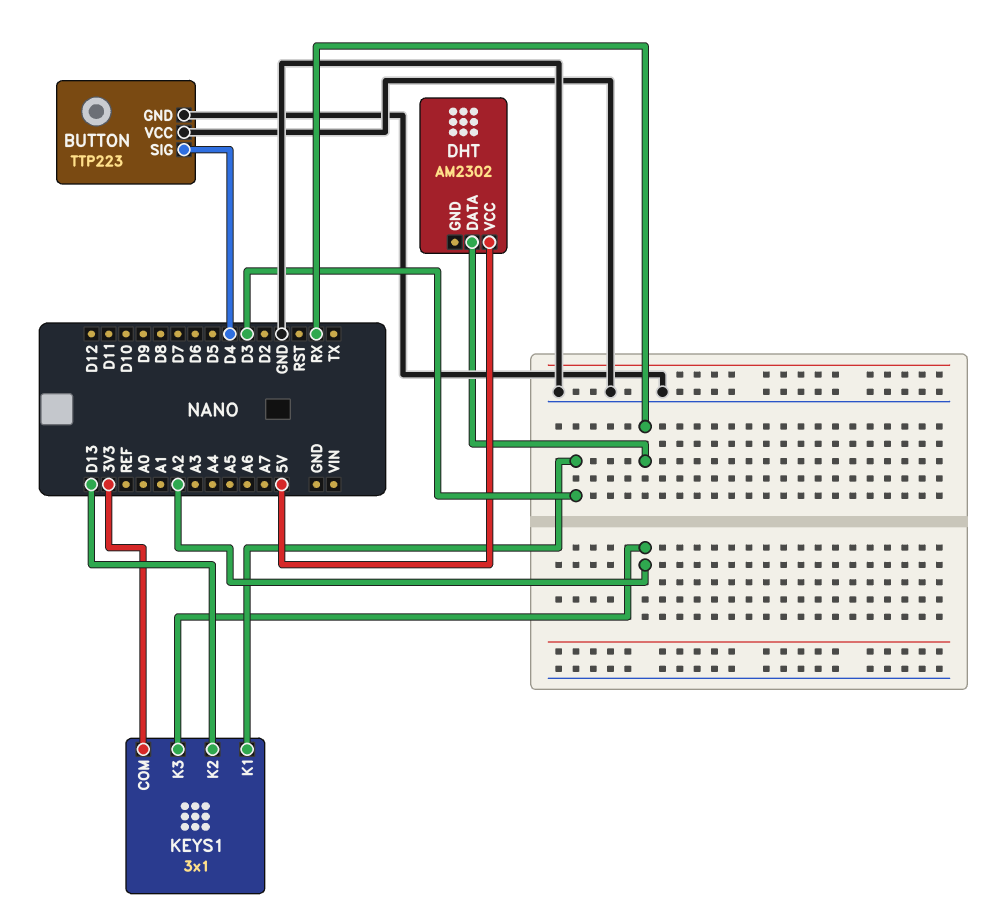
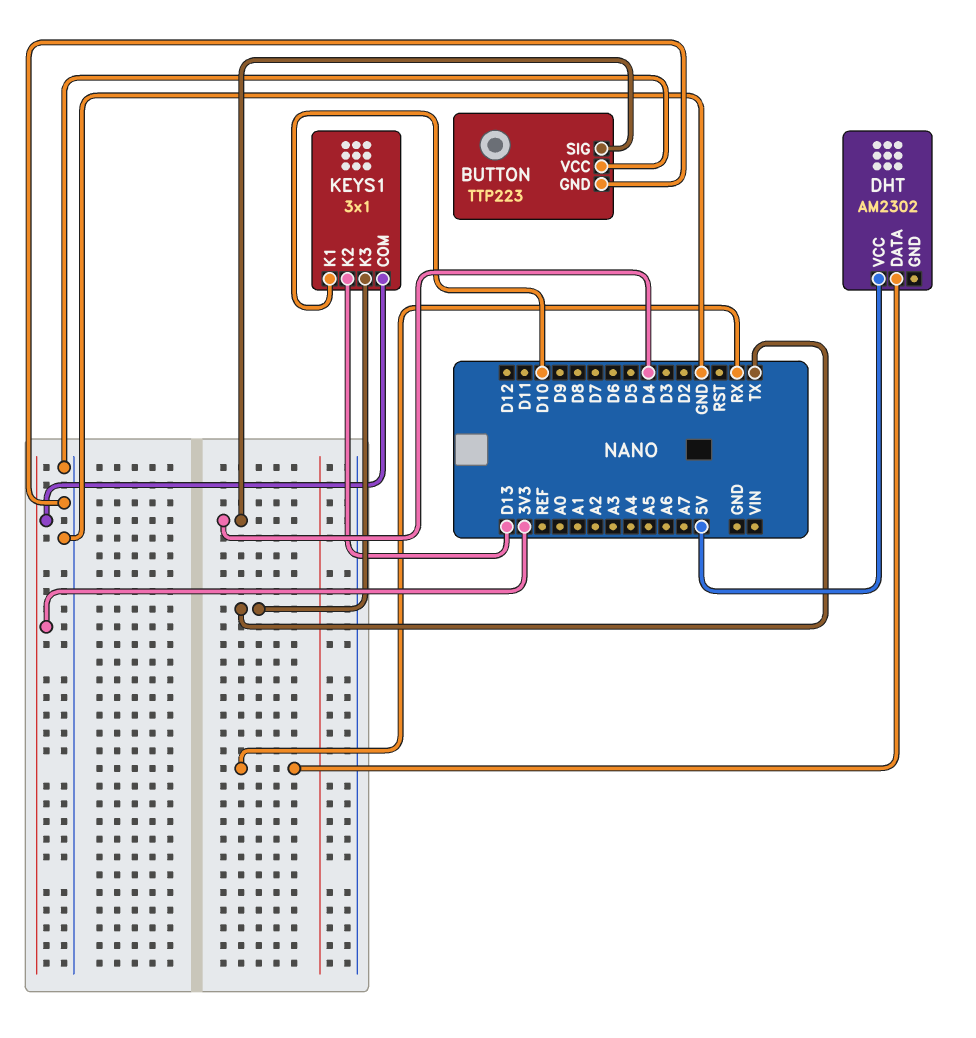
KEYS1 pin K1: D3 -> D10
KEYS1 pin K3: A2 -> TX

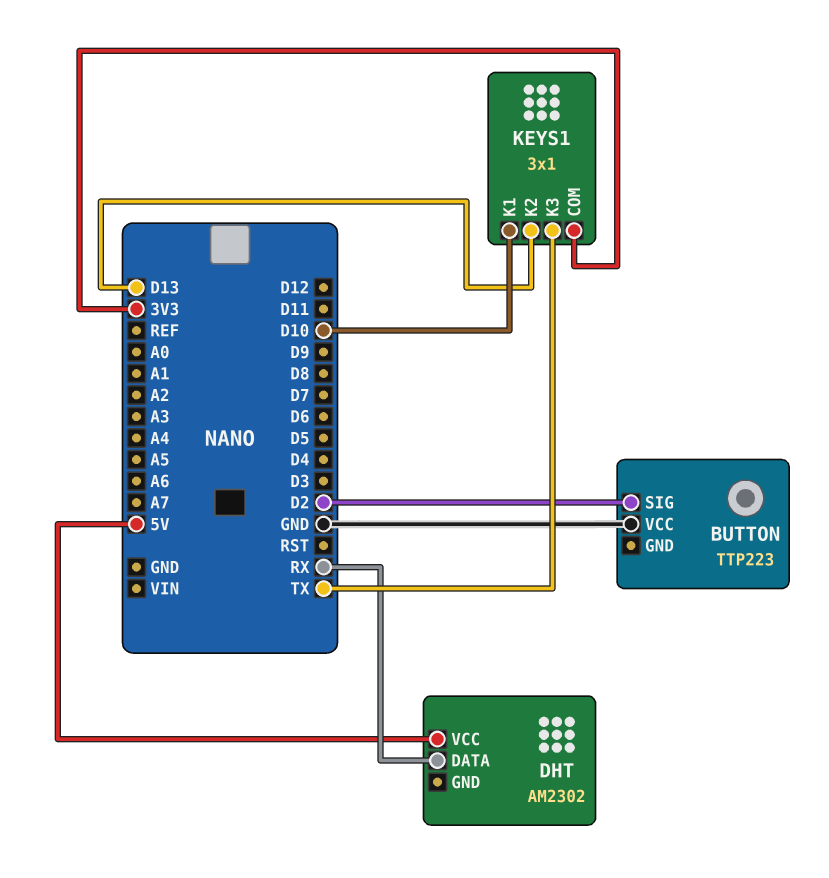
BUTTON pin GND: GND -> none
BUTTON pin SIG: D4 -> D2

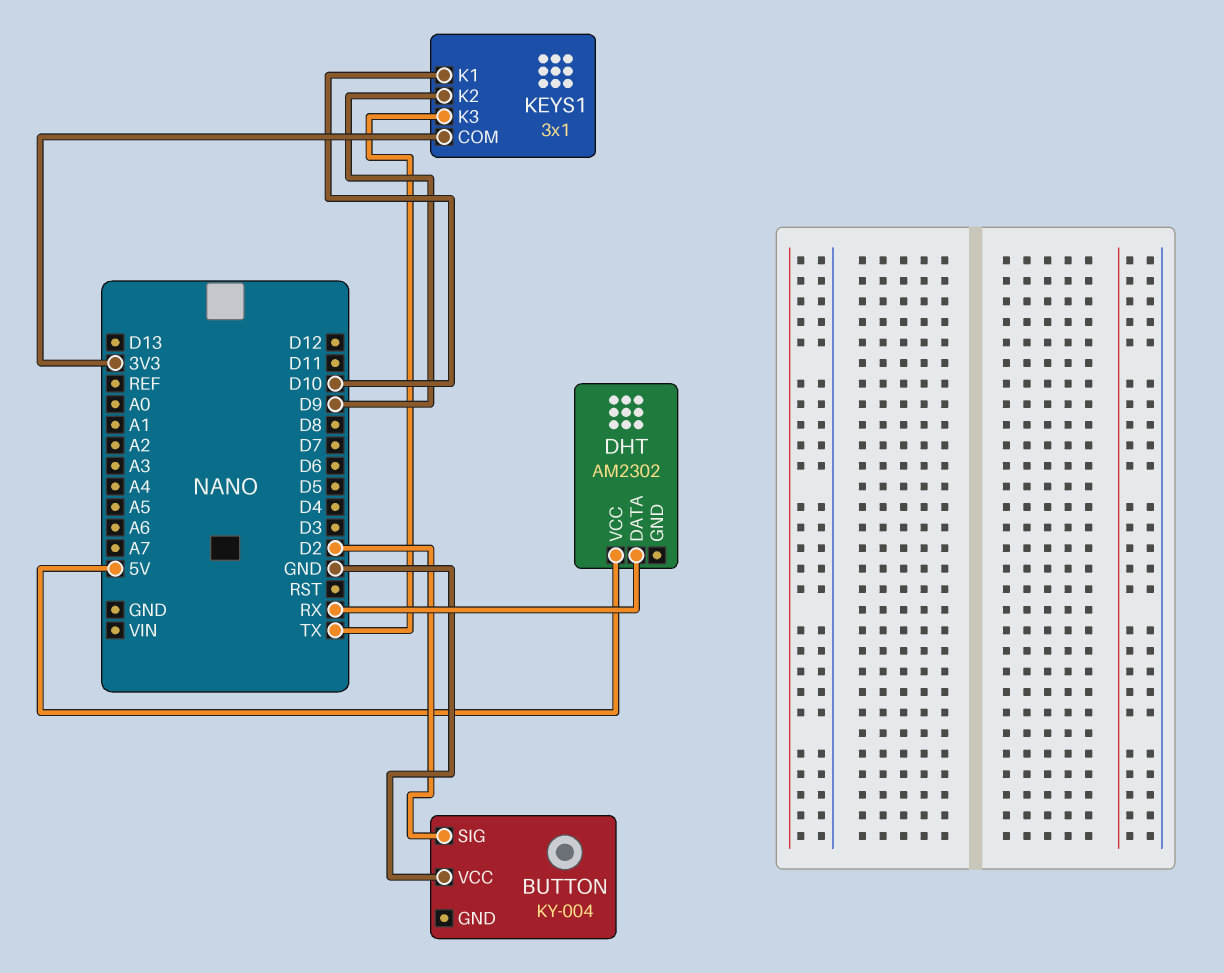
BUTTON: TTP223 -> KY-004
KEYS1 pin K2: D13 -> D9

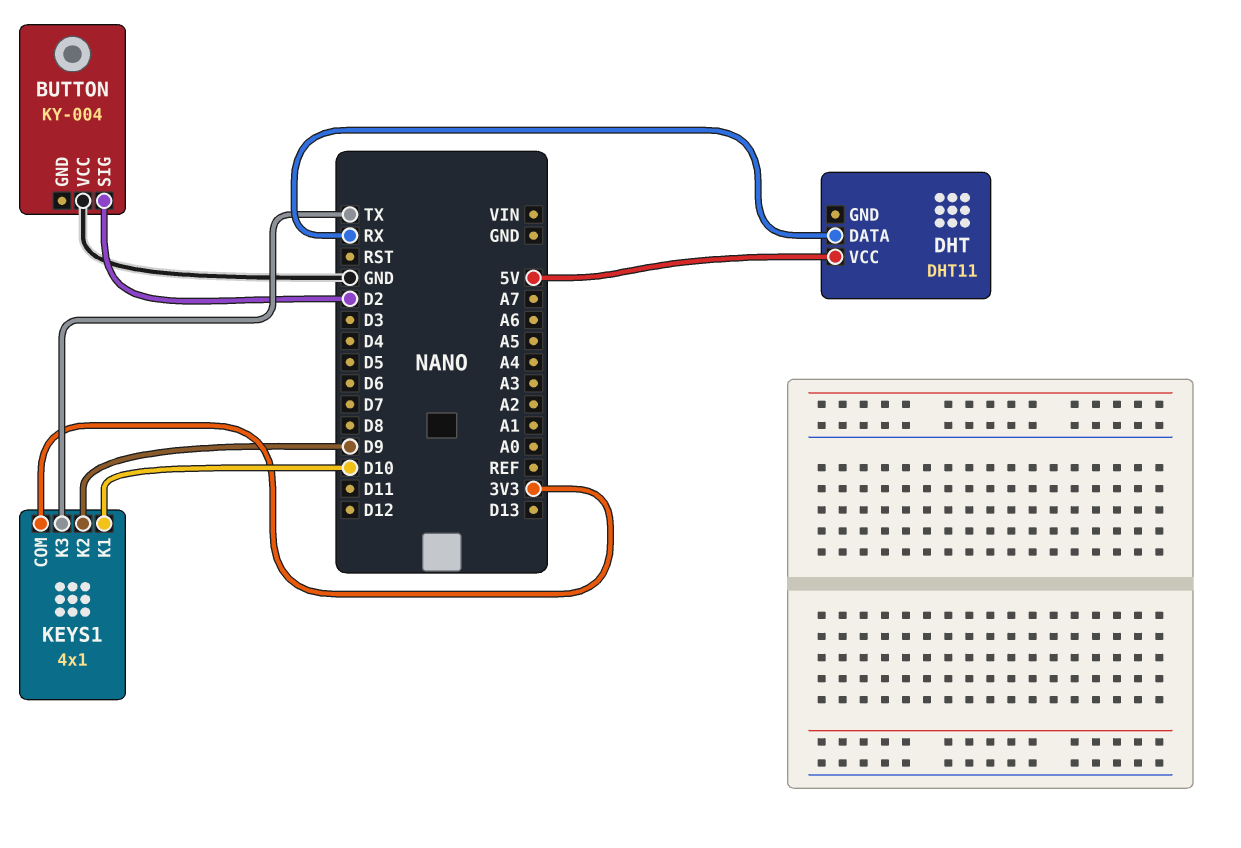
DHT: AM2302 -> DHT11
KEYS1: 3x1 -> 4x1

